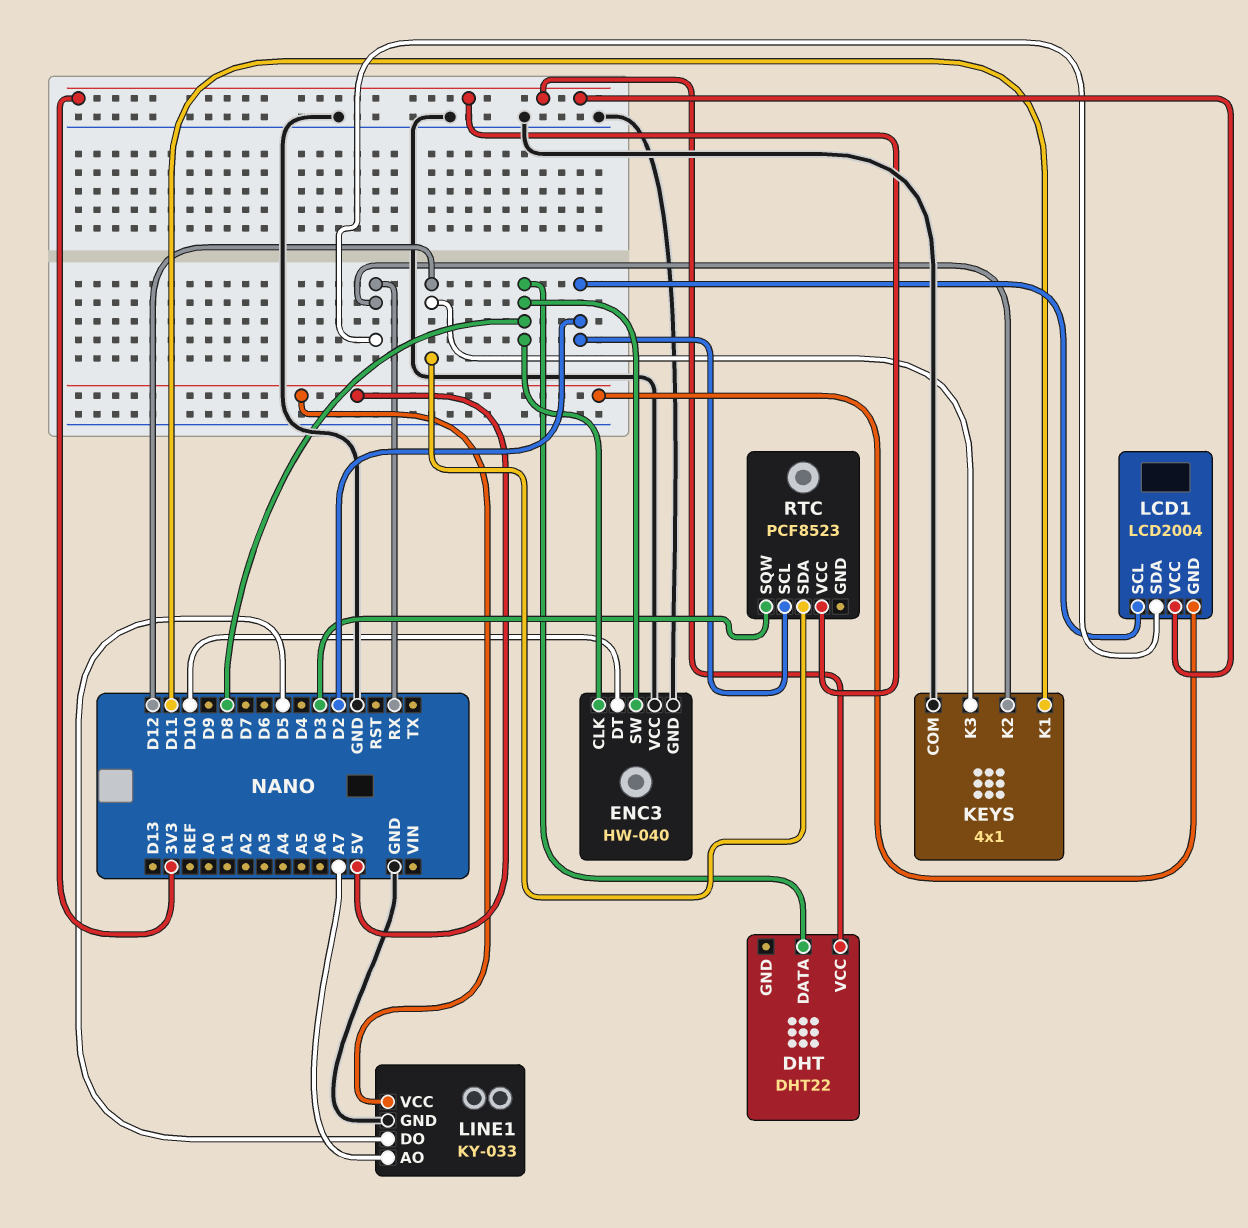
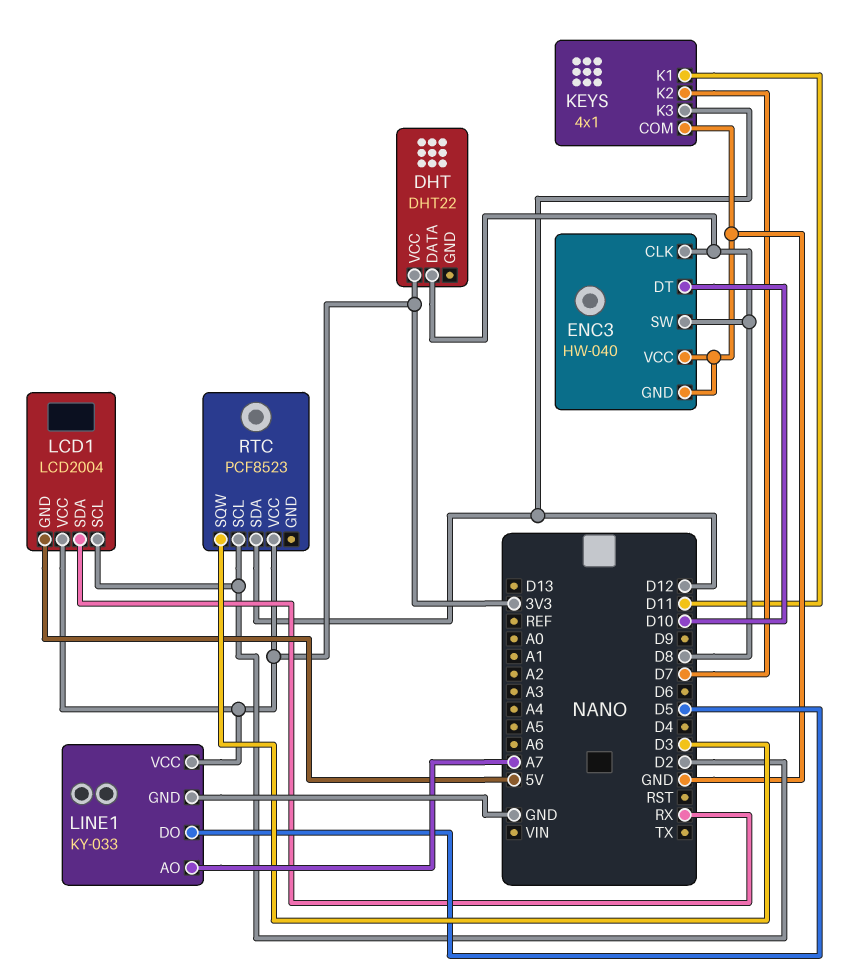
KEYS pin K2: RX -> D7
LINE1 pin VCC: 5V -> 3V3

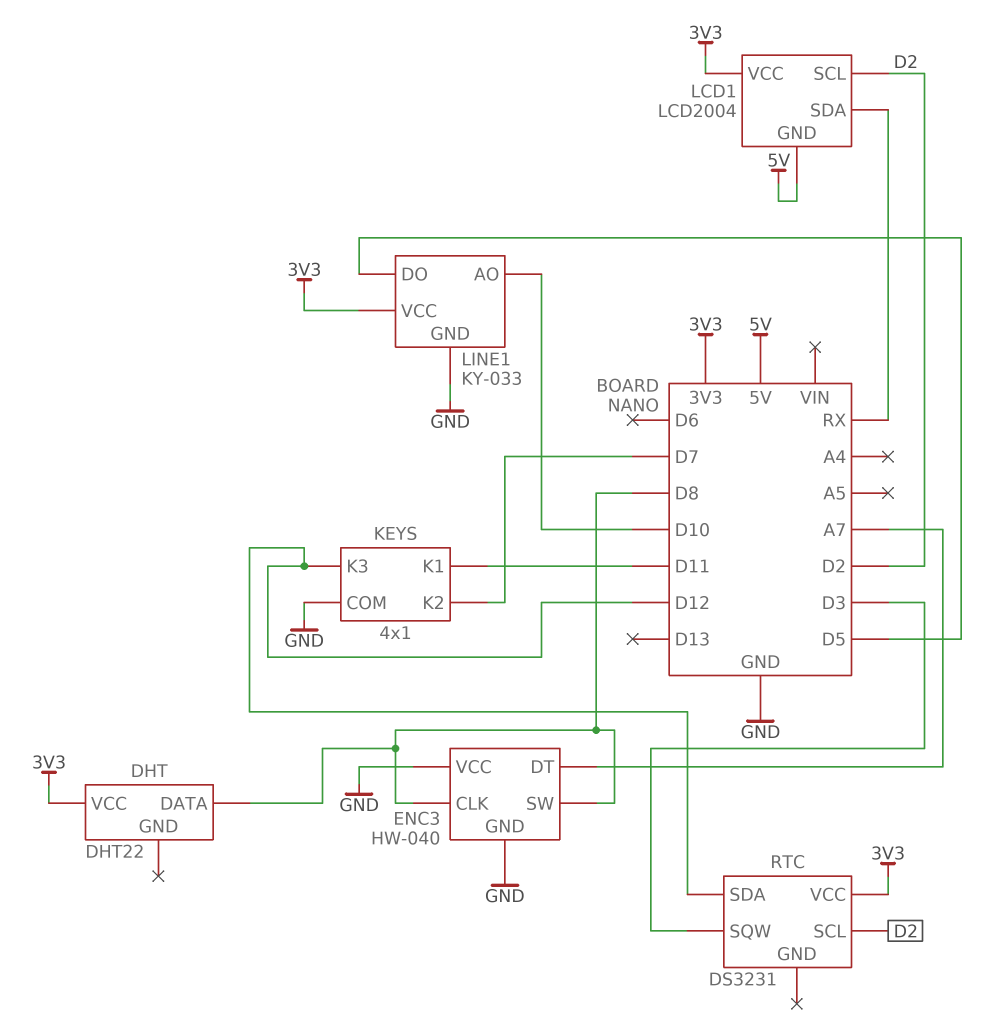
ENC3 pin DT: D10 -> A7
LINE1 pin AO: A7 -> D10
RTC: PCF8523 -> DS3231

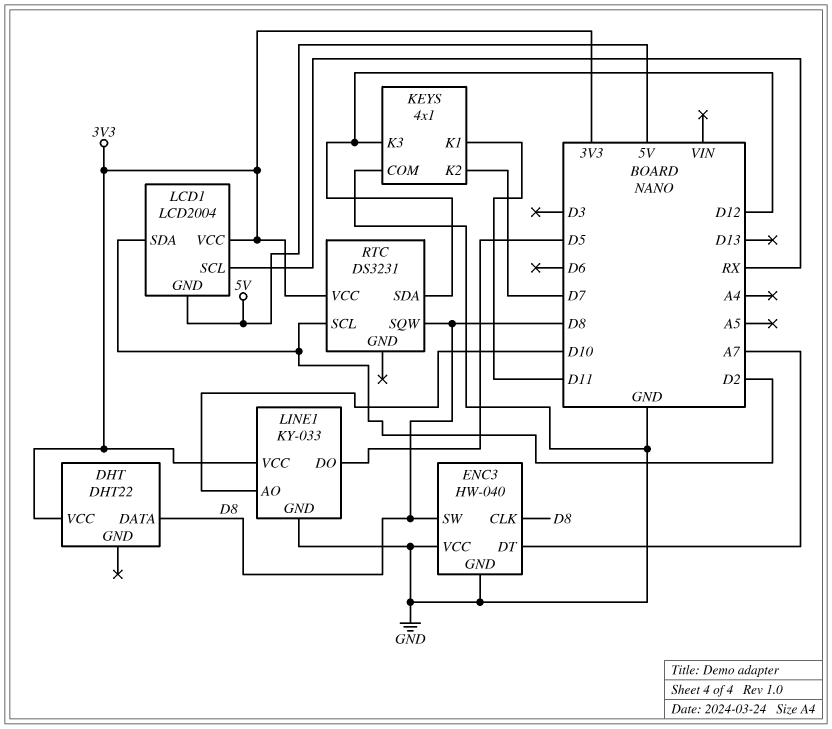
LCD1 pin SCL: D2 -> RX
LCD1 pin SDA: RX -> D2
RTC pin SQW: D3 -> D8

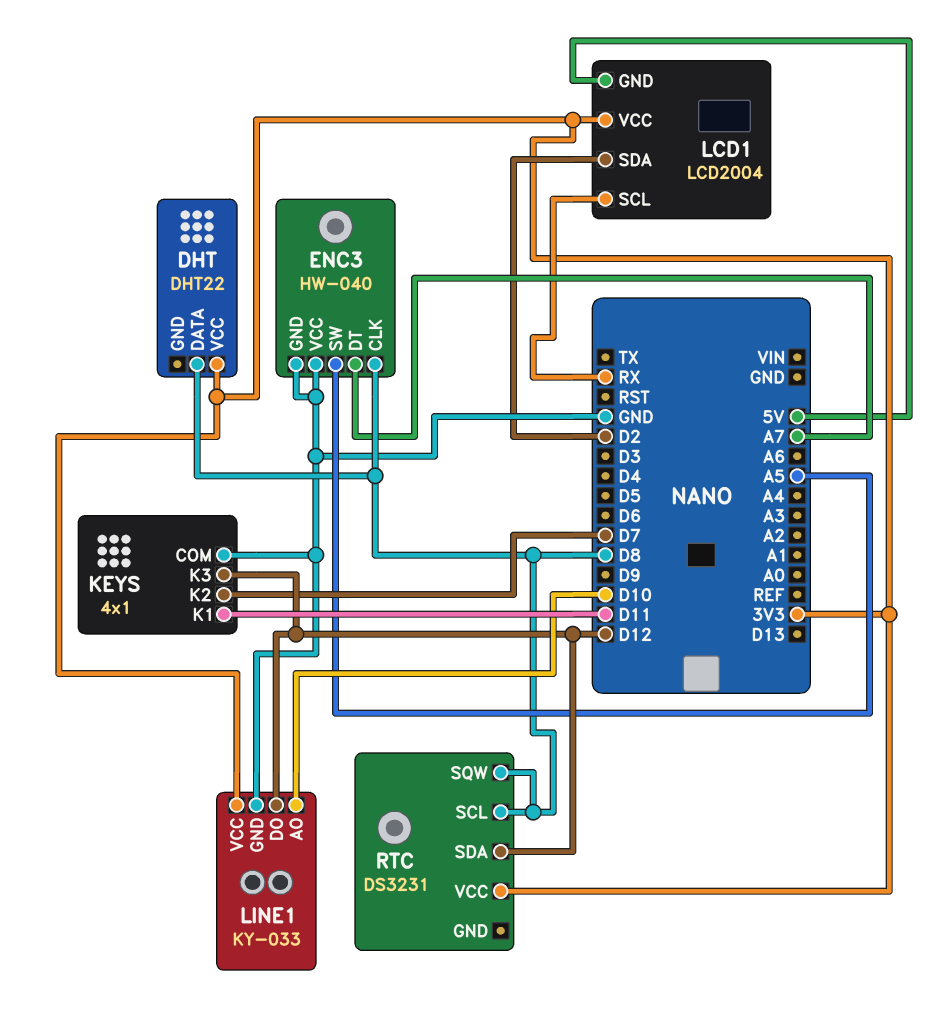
ENC3 pin SW: D8 -> A5
LINE1 pin DO: D5 -> D12
RTC pin SCL: D2 -> D8

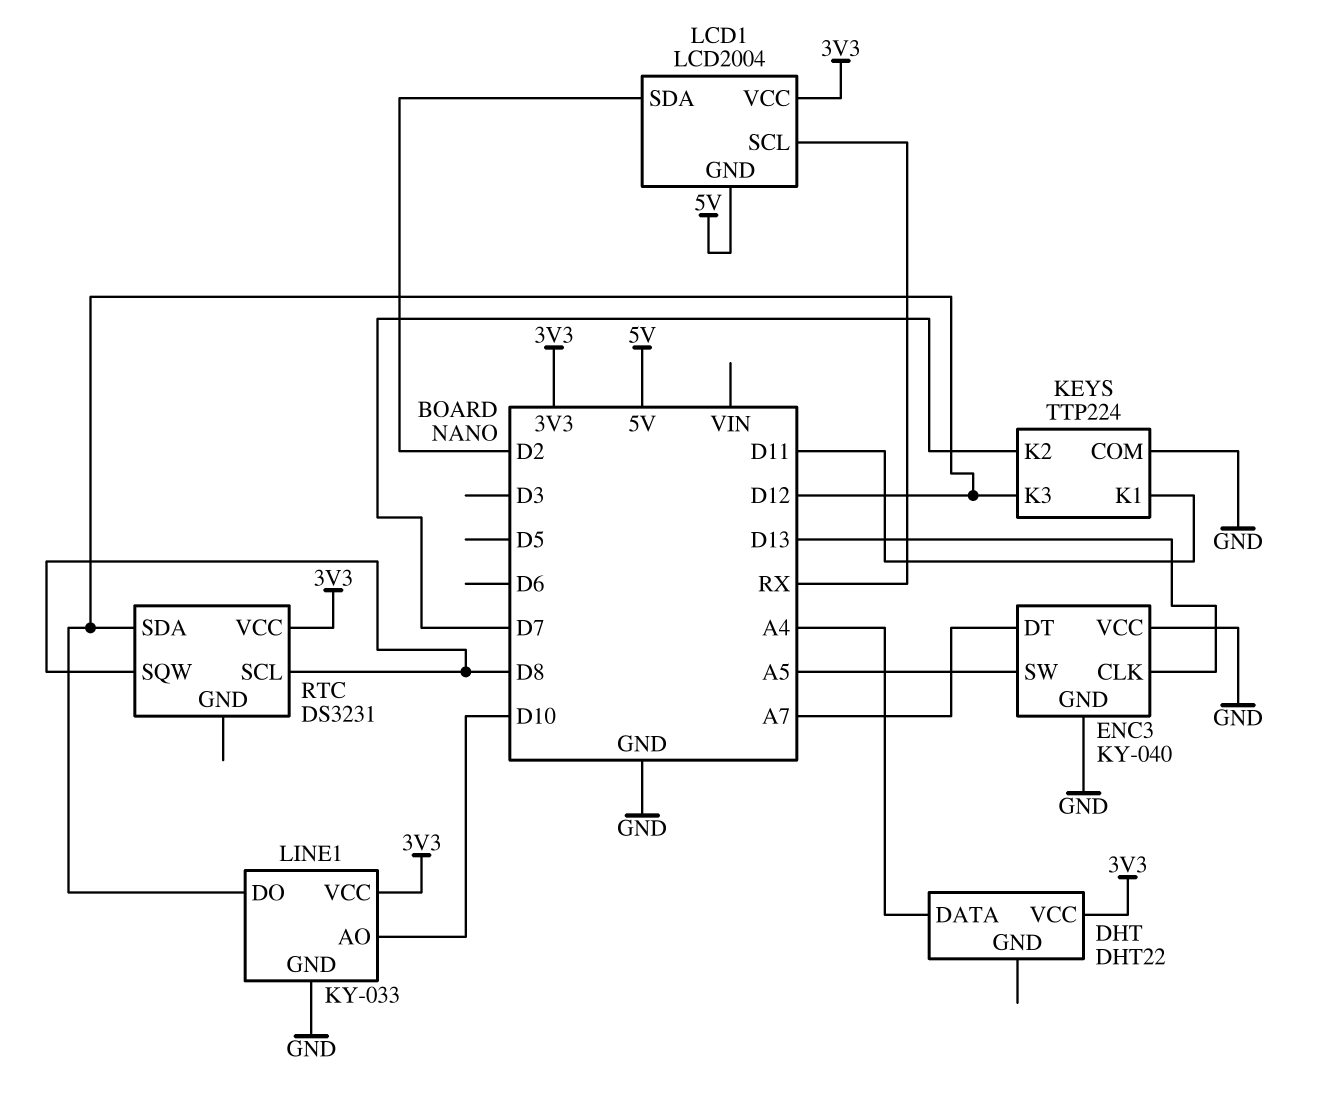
DHT pin DATA: D8 -> A4
ENC3: HW-040 -> KY-040
ENC3 pin CLK: D8 -> D13
KEYS: 4x1 -> TTP224

